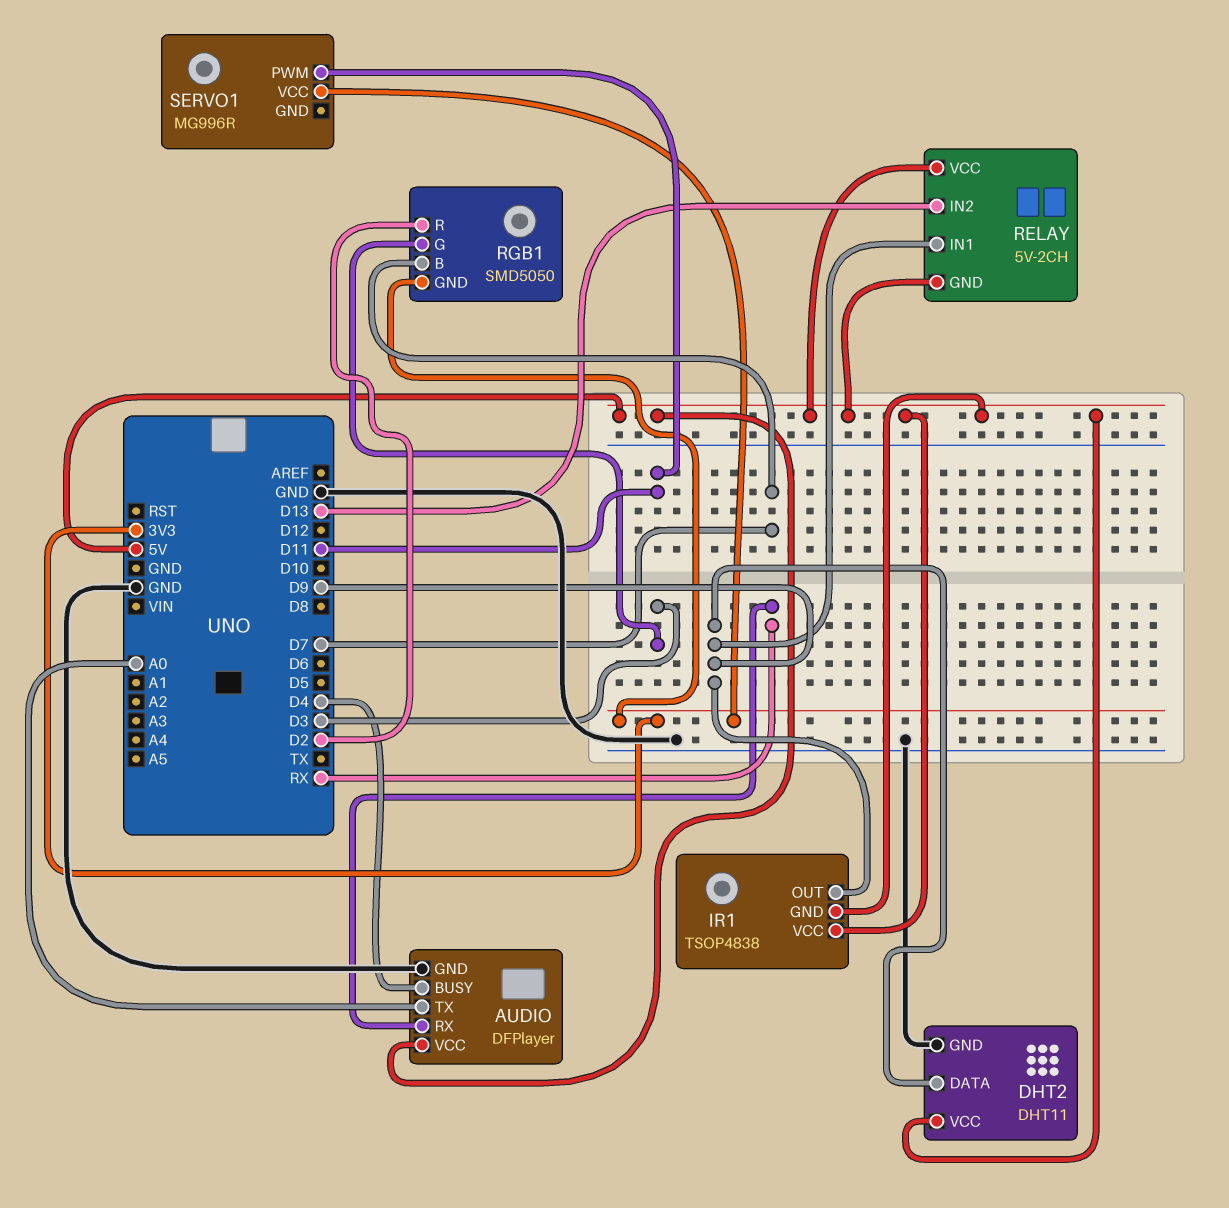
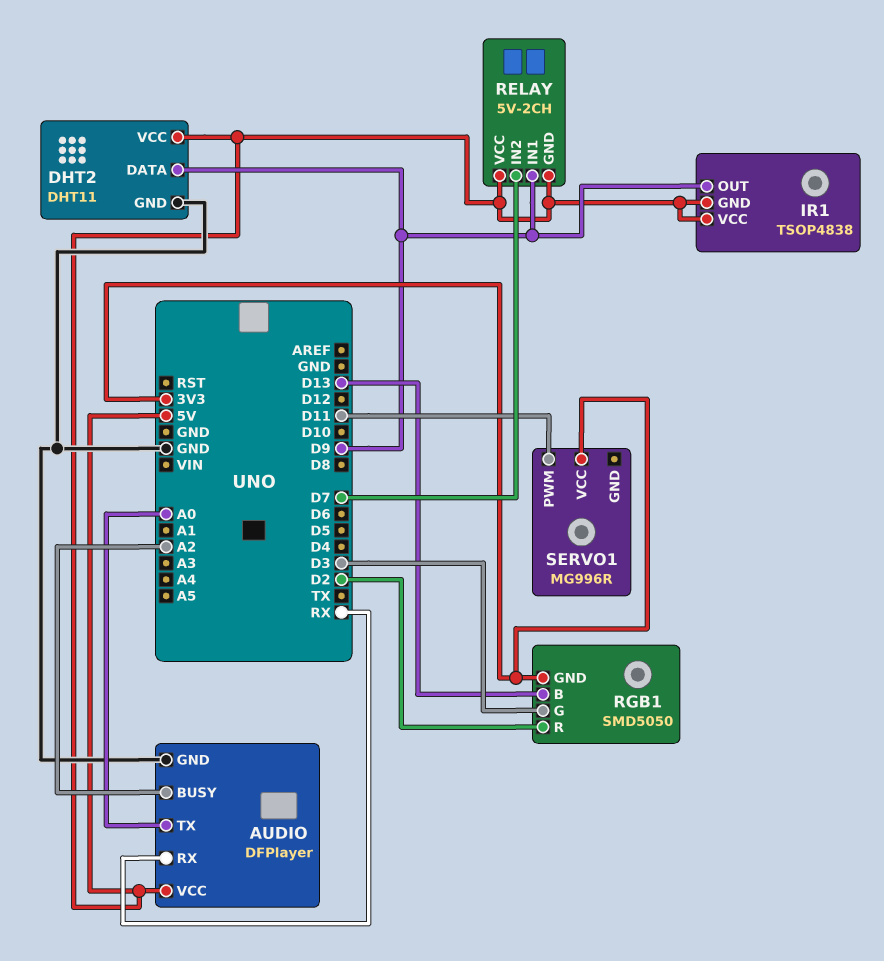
AUDIO pin BUSY: D4 -> A2
RELAY pin IN2: D13 -> D7
RGB1 pin B: D7 -> D13

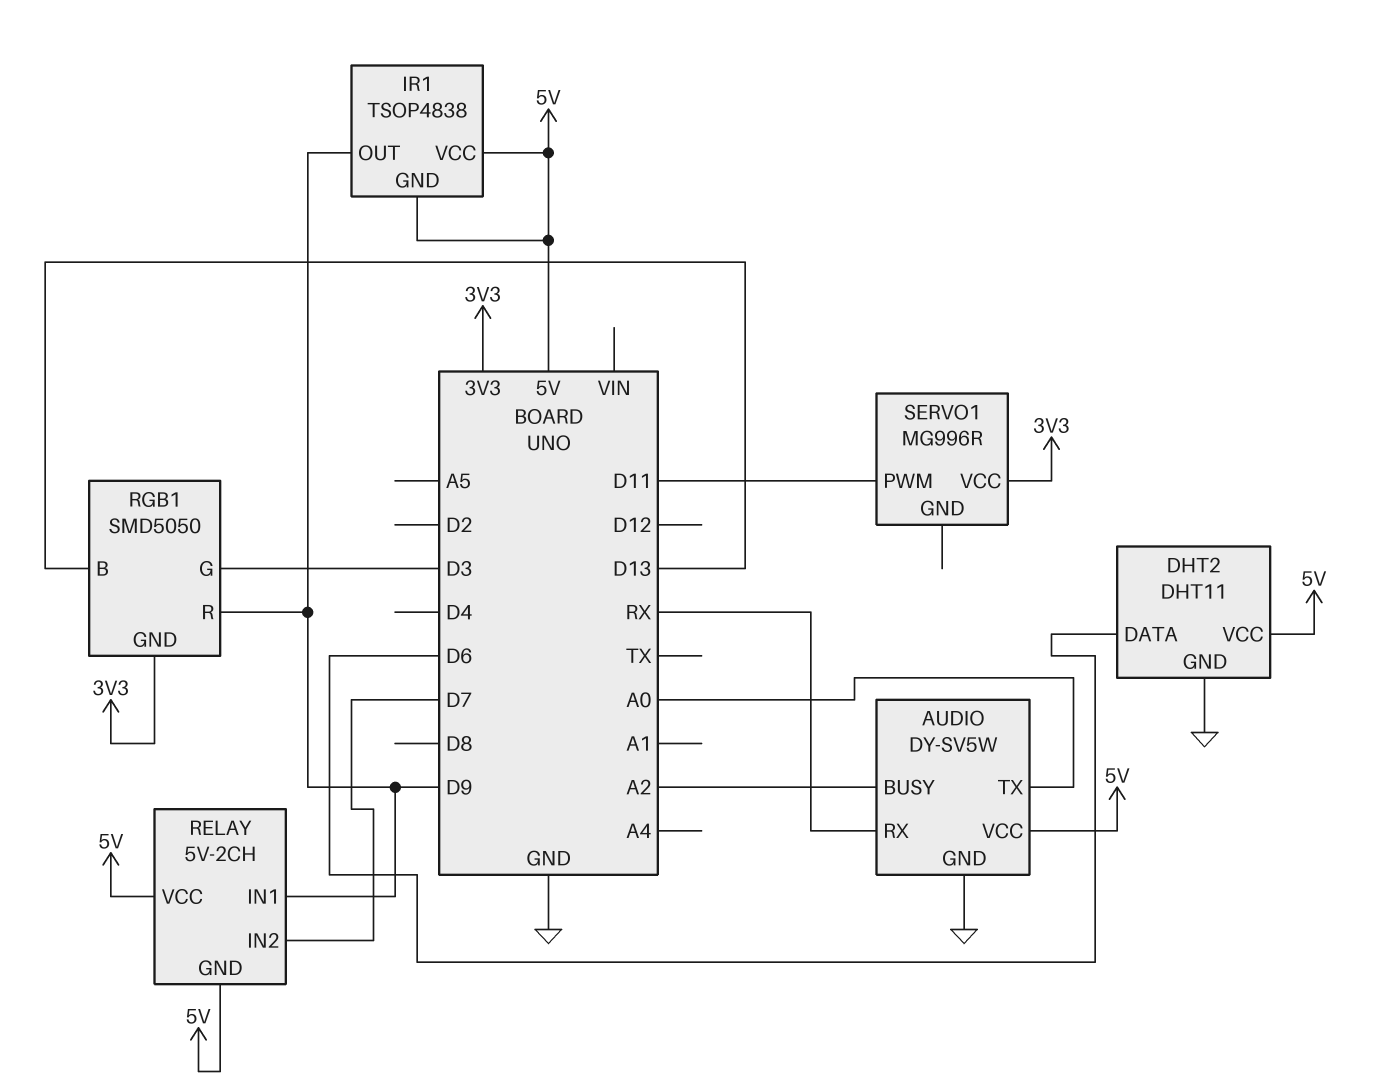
AUDIO: DFPlayer -> DY-SV5W
DHT2 pin DATA: D9 -> D6
RGB1 pin R: D2 -> D9

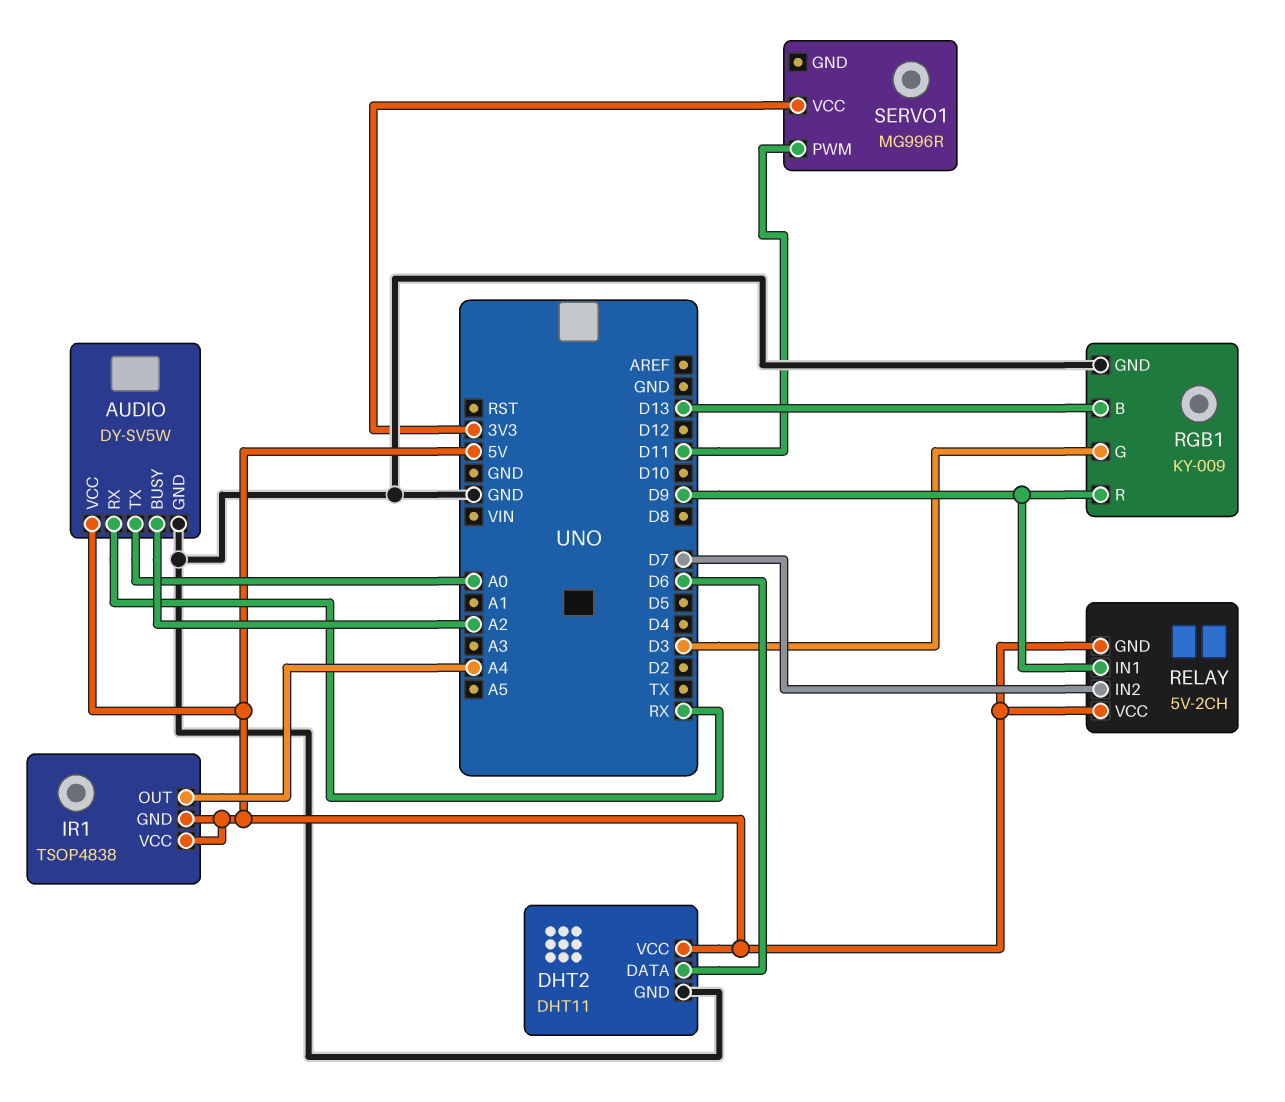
IR1 pin OUT: D9 -> A4
RGB1: SMD5050 -> KY-009
RGB1 pin GND: 3V3 -> GND

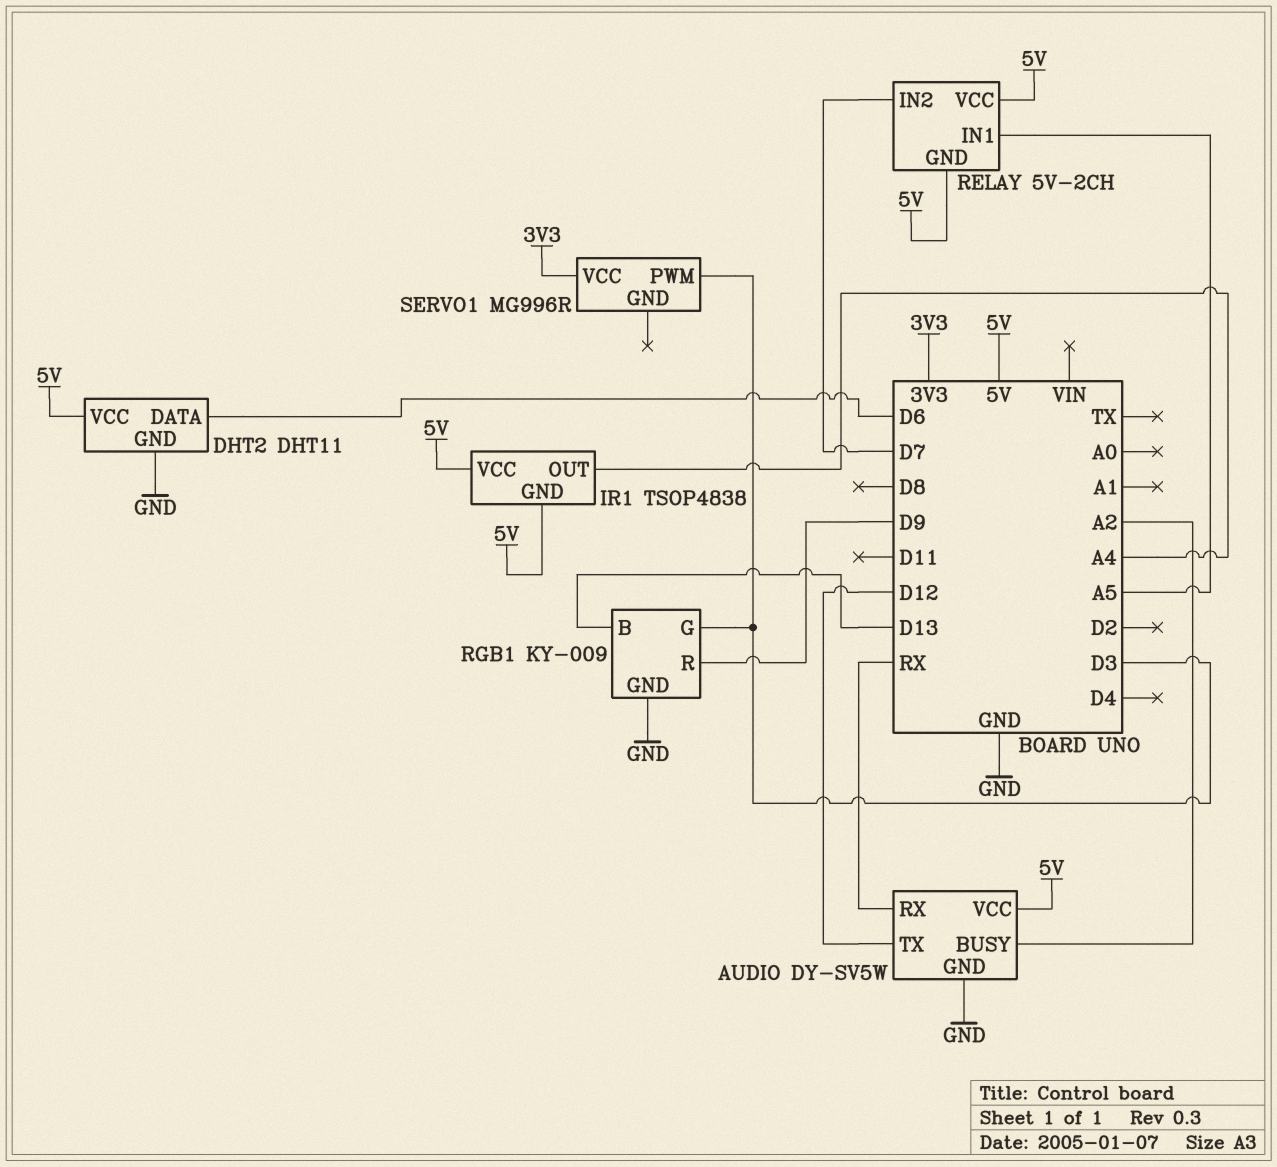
AUDIO pin TX: A0 -> D12
RELAY pin IN1: D9 -> A5
SERVO1 pin PWM: D11 -> D3

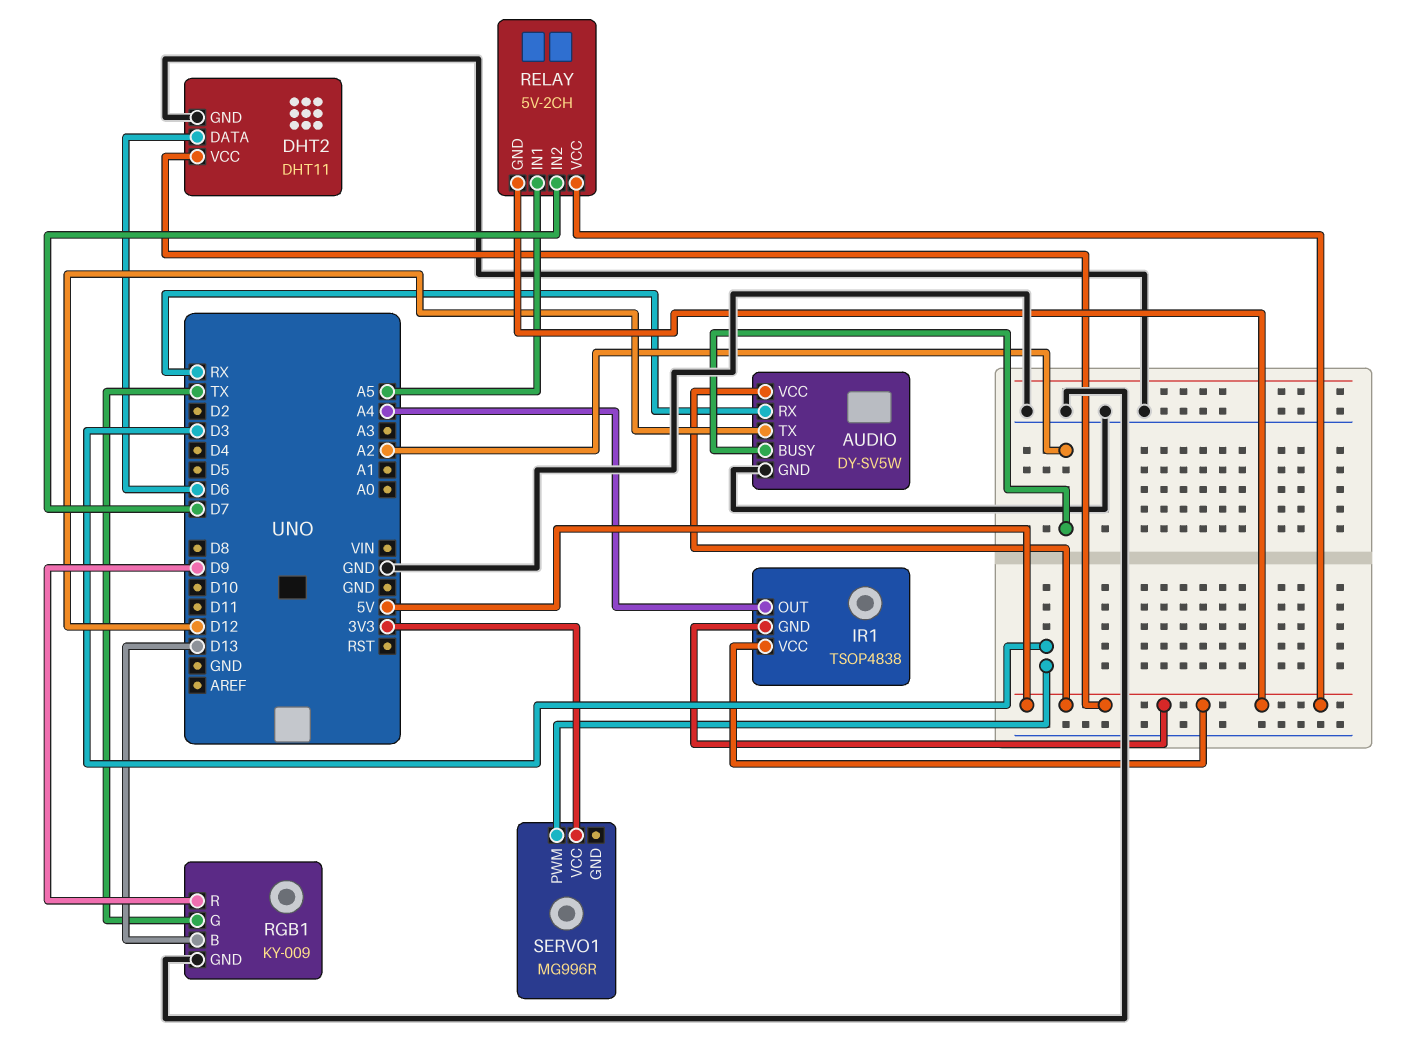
RGB1 pin G: D3 -> TX

